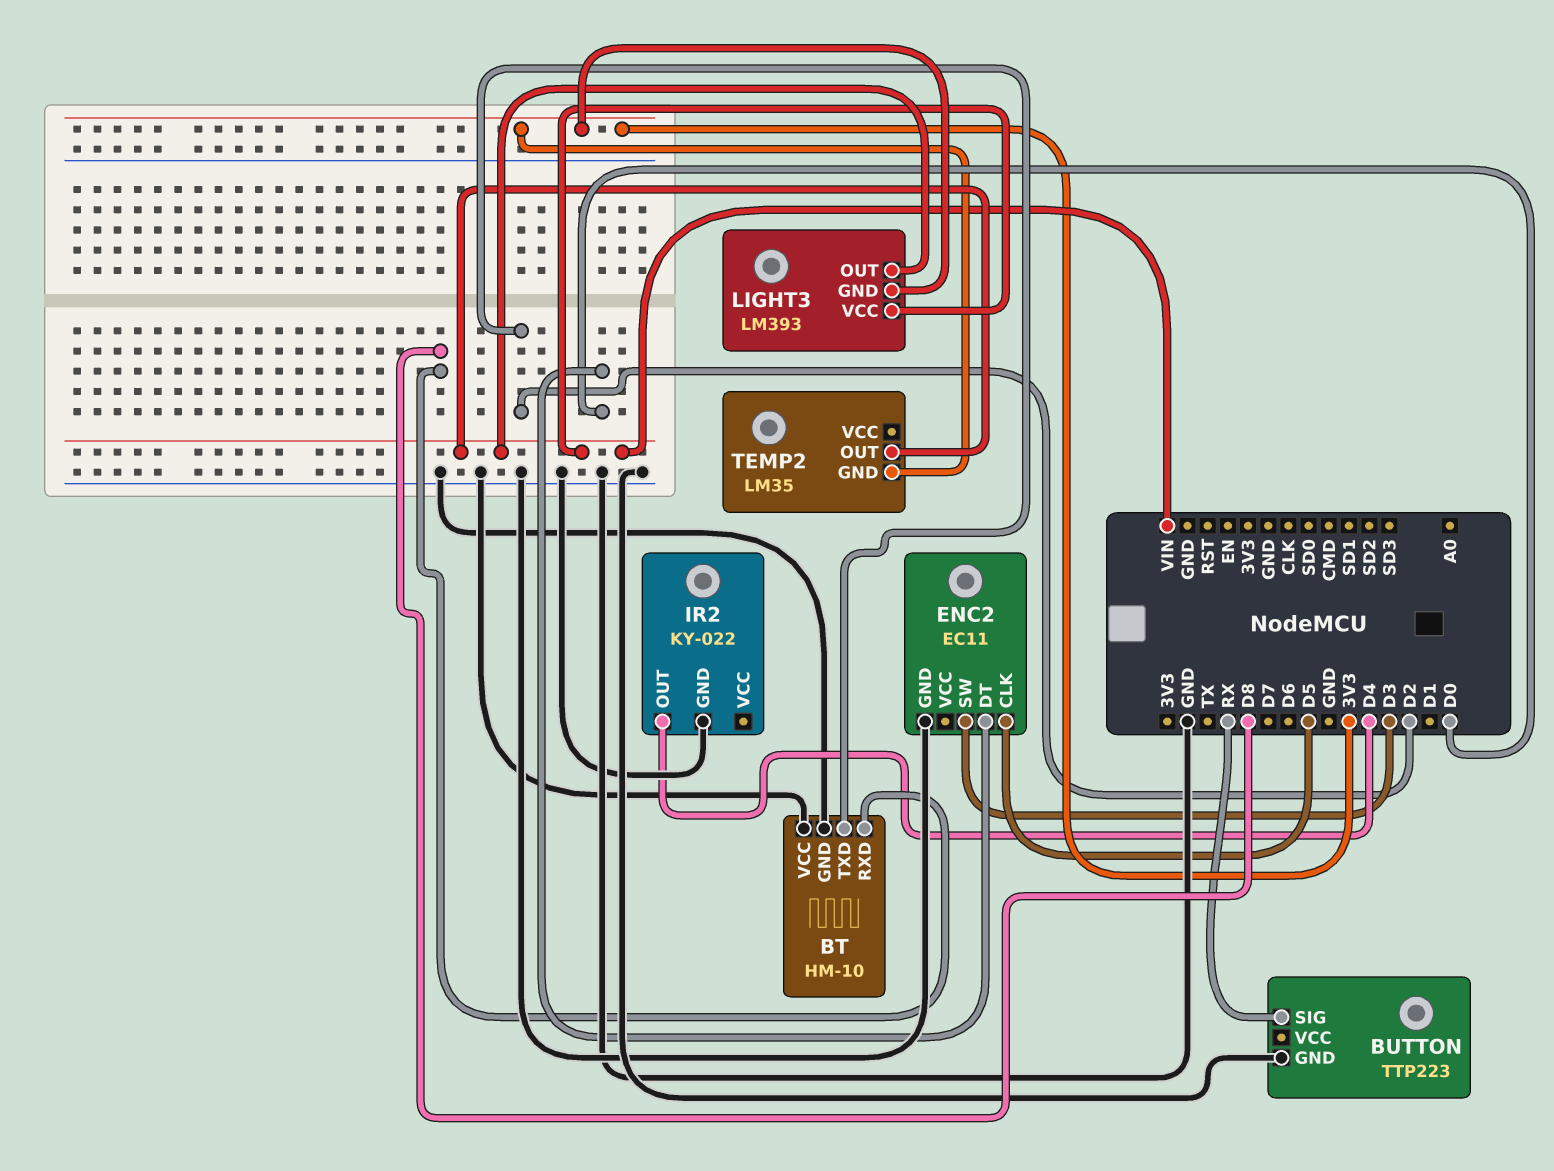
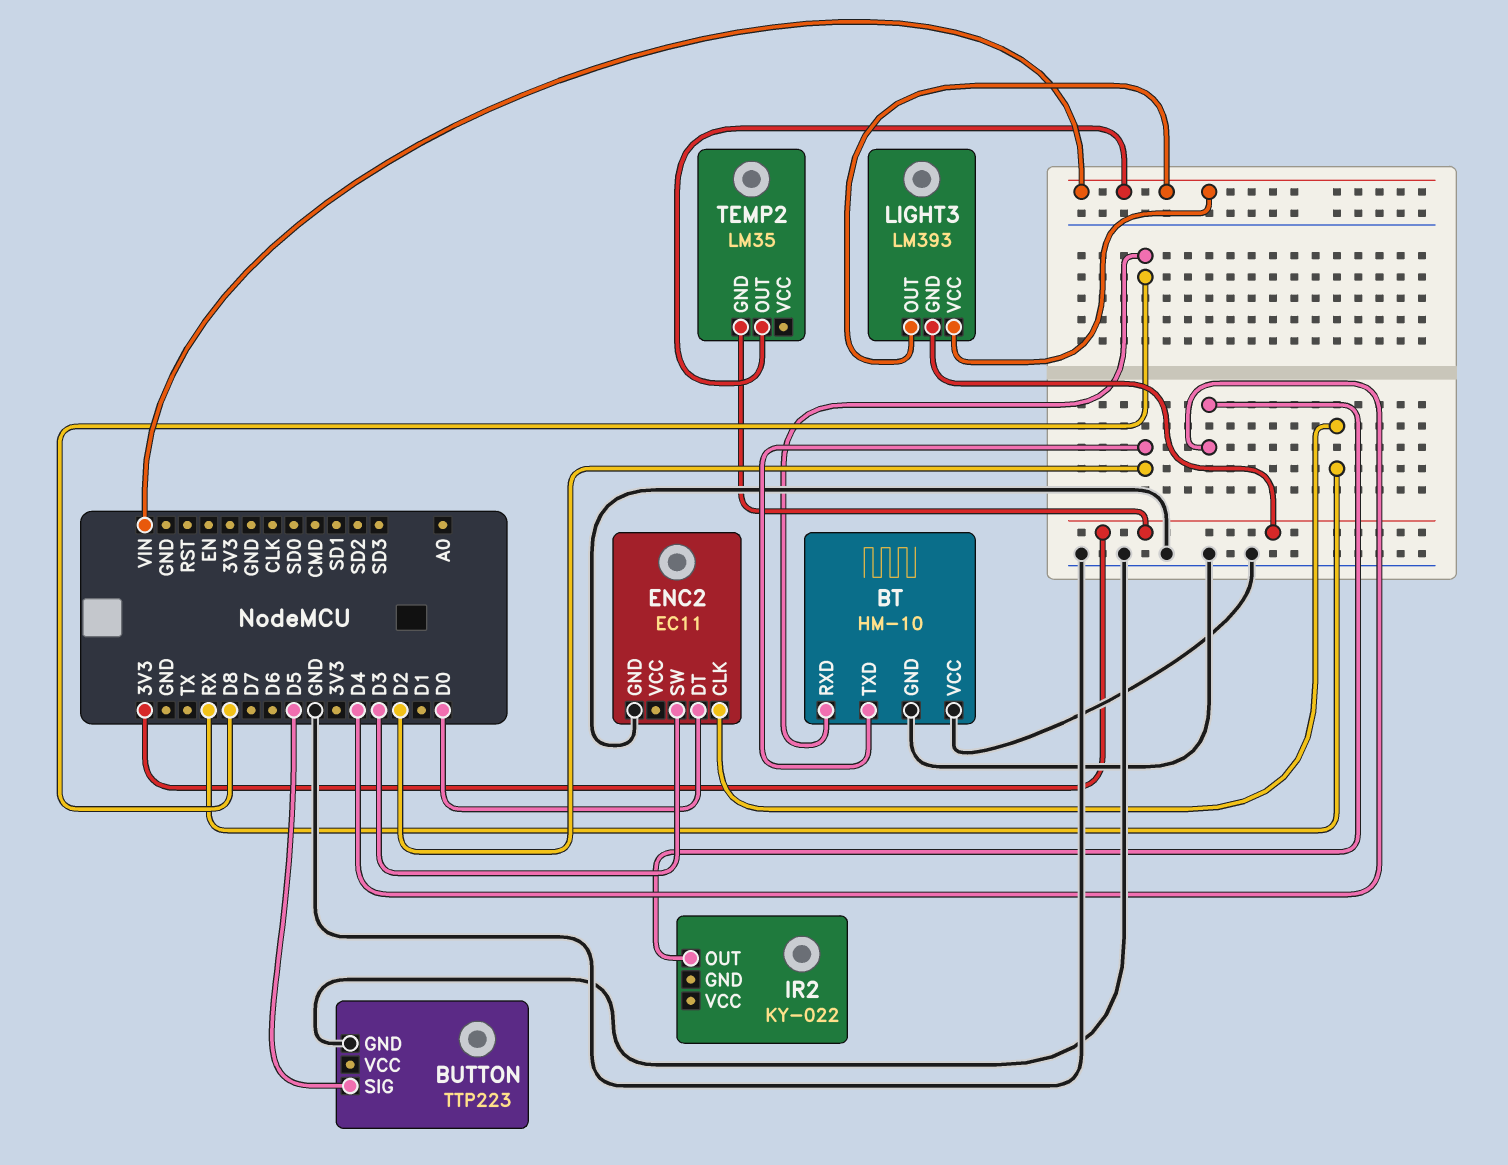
BUTTON pin SIG: RX -> D5
ENC2 pin CLK: D5 -> RX
IR2 pin GND: GND -> none

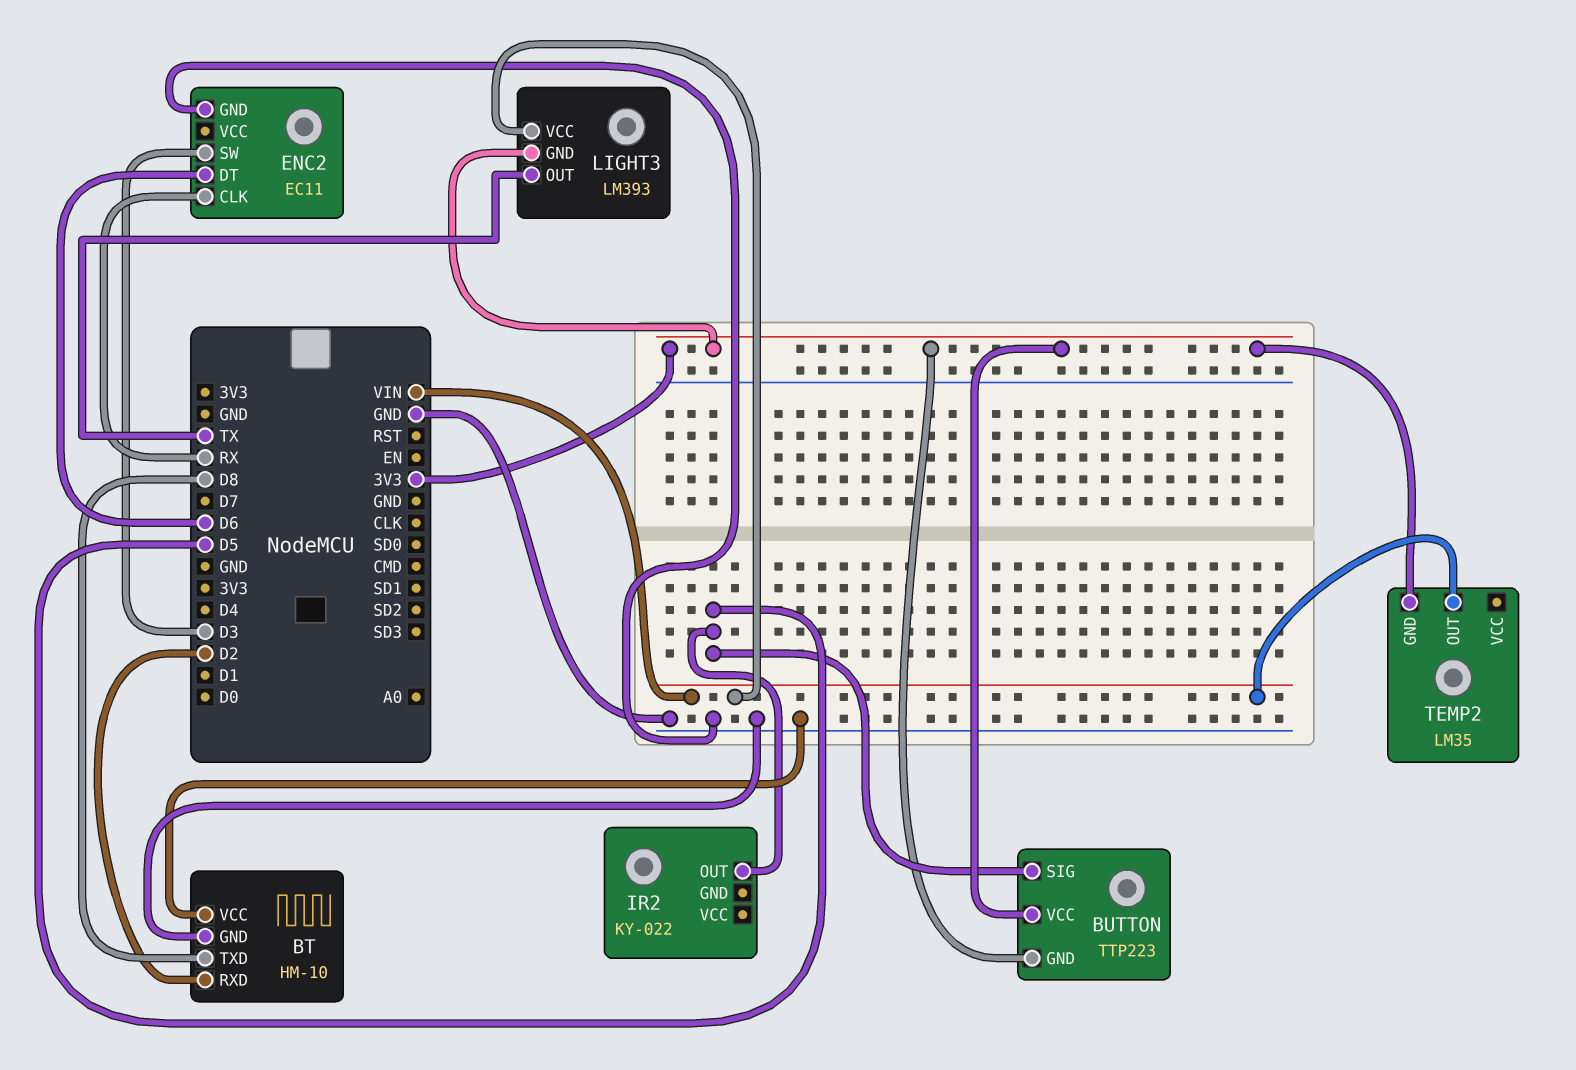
BT pin RXD: D8 -> D2
BT pin TXD: D2 -> D8
BUTTON pin GND: GND -> 3V3
BUTTON pin VCC: none -> 3V3
ENC2 pin DT: D0 -> D6
IR2 pin OUT: D4 -> D5
LIGHT3 pin OUT: VIN -> TX

